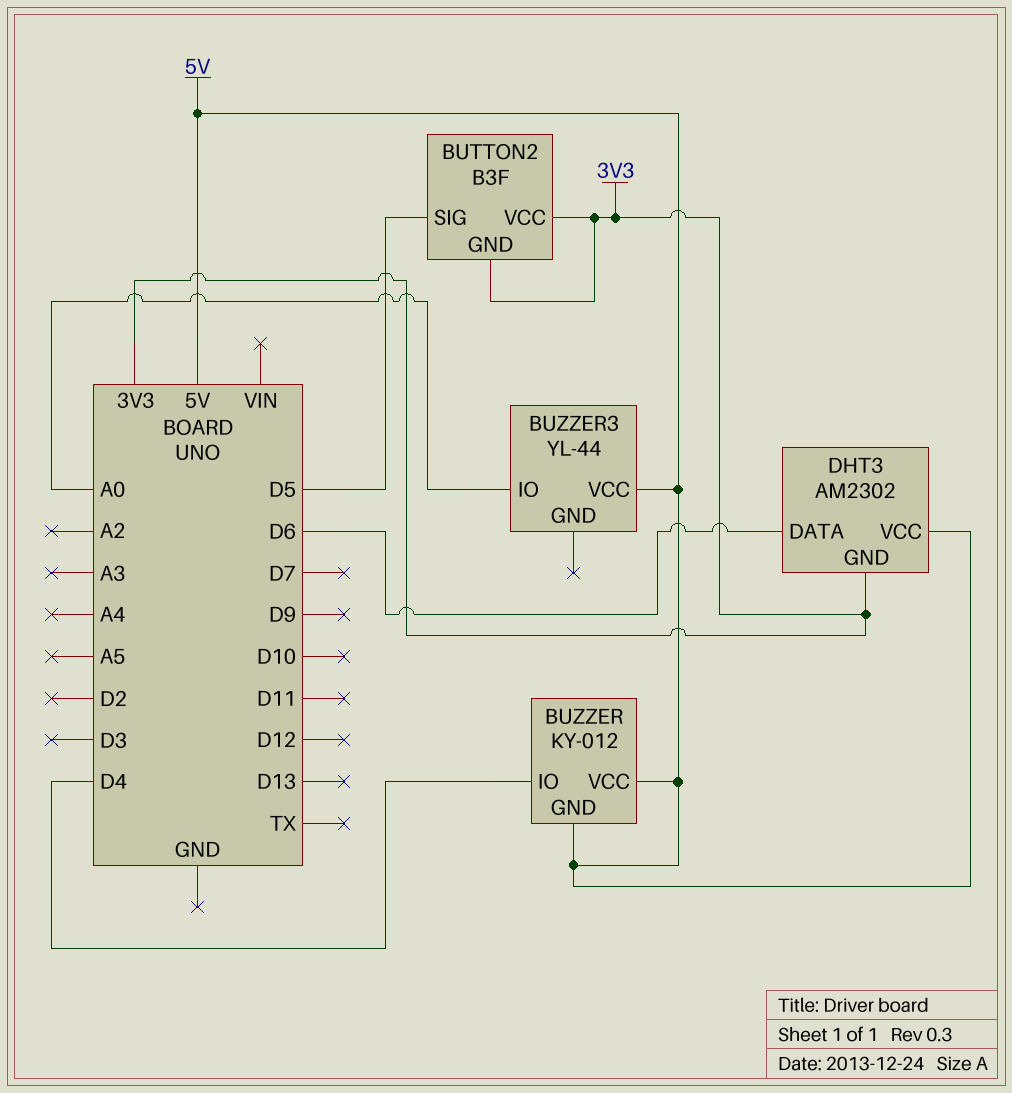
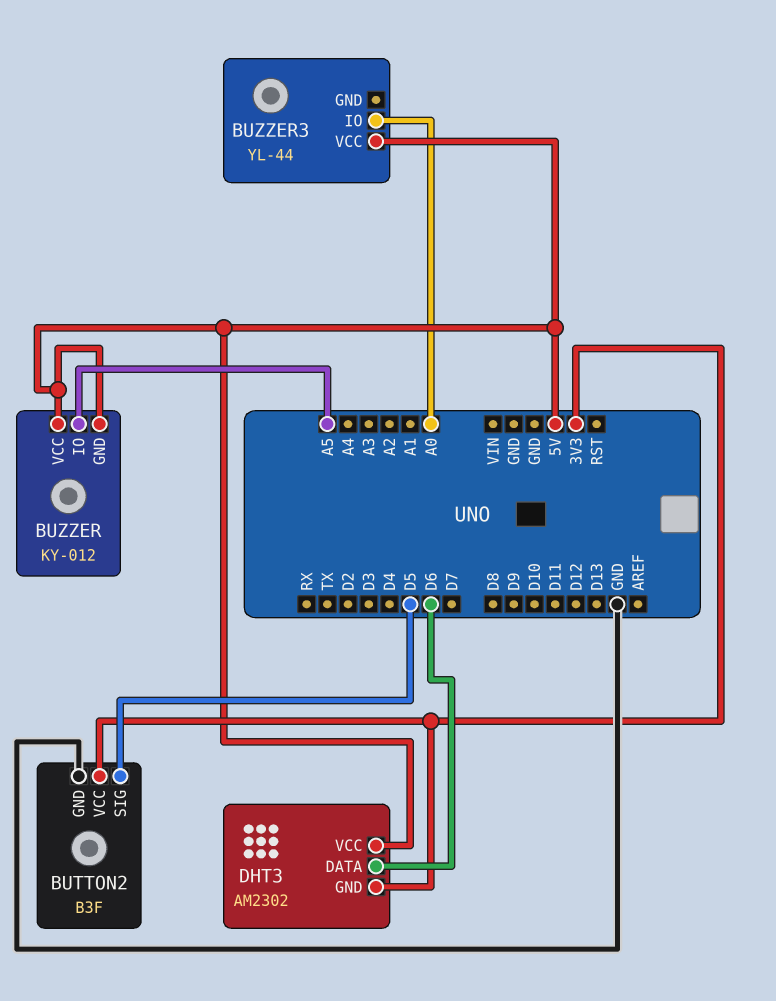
BUTTON2 pin GND: 3V3 -> GND
BUZZER pin IO: D4 -> A5

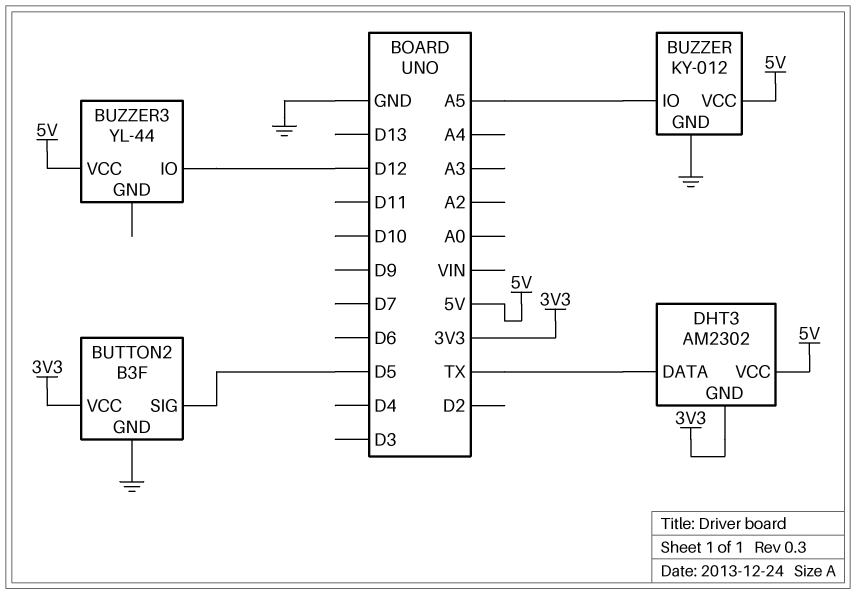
BUZZER pin GND: 5V -> GND
BUZZER3 pin IO: A0 -> D12
DHT3 pin DATA: D6 -> TX

